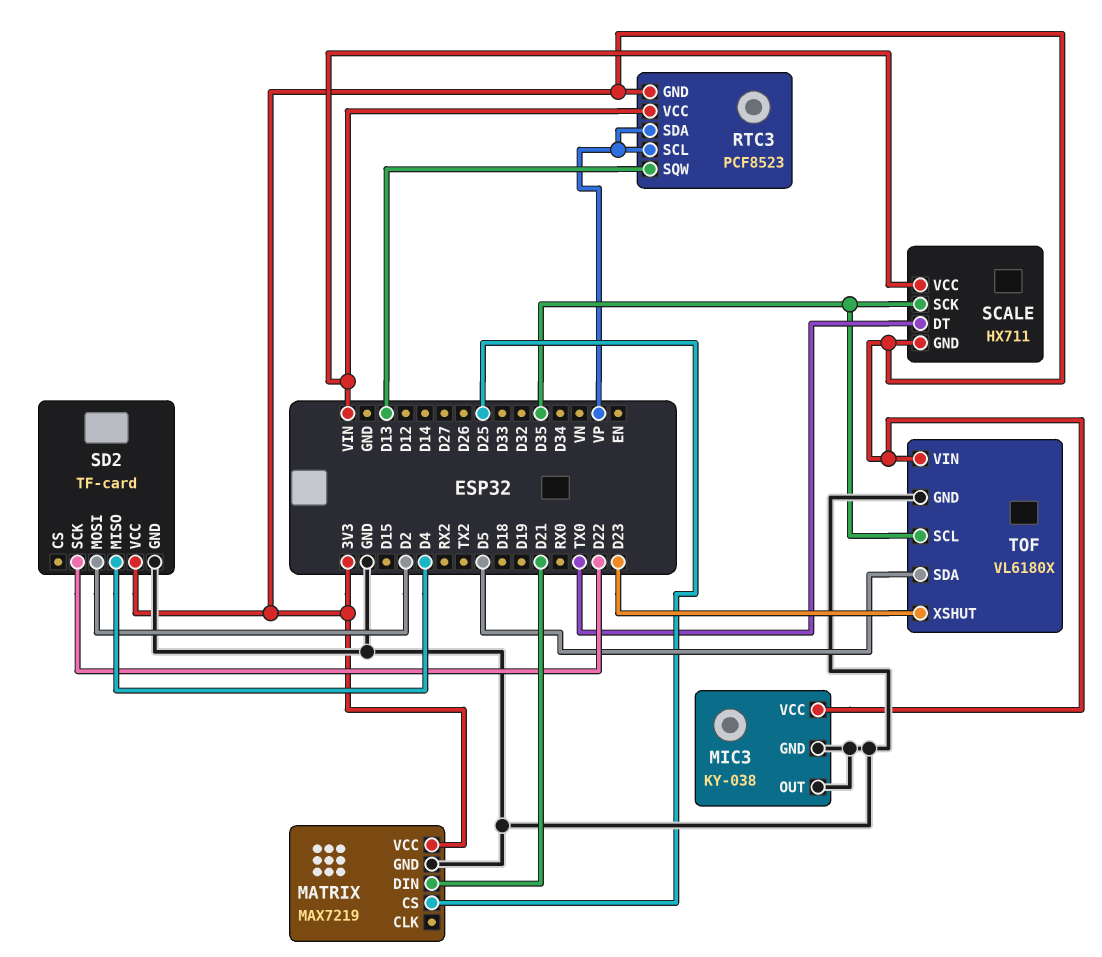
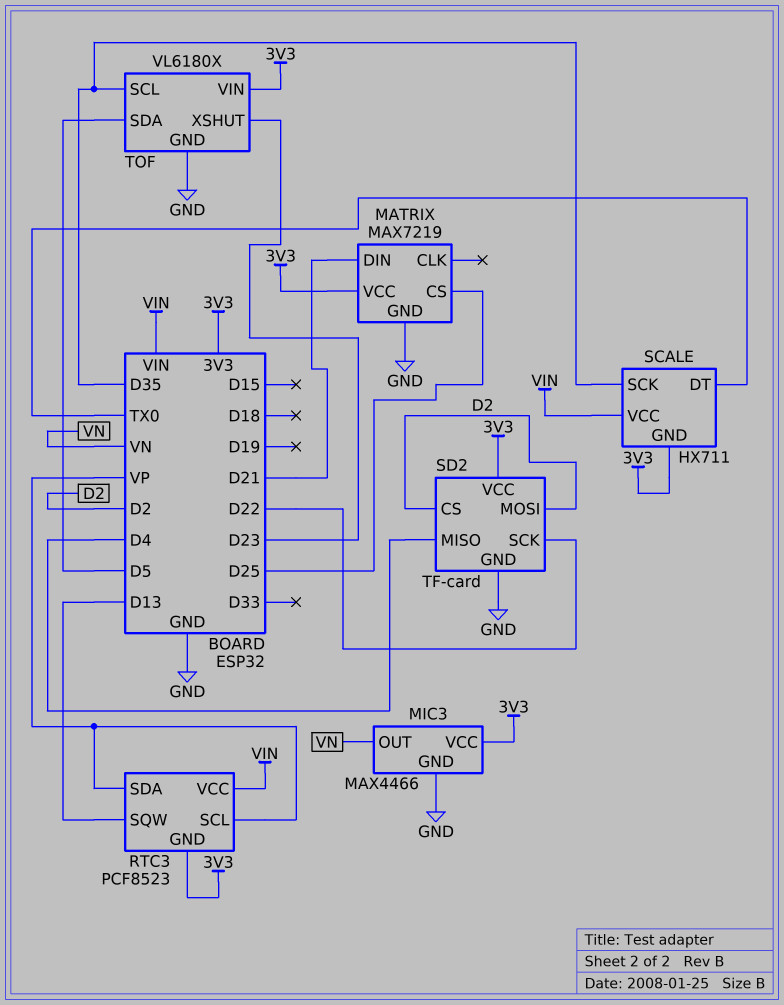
MIC3: KY-038 -> MAX4466
MIC3 pin OUT: GND -> VN
SD2 pin CS: none -> D2

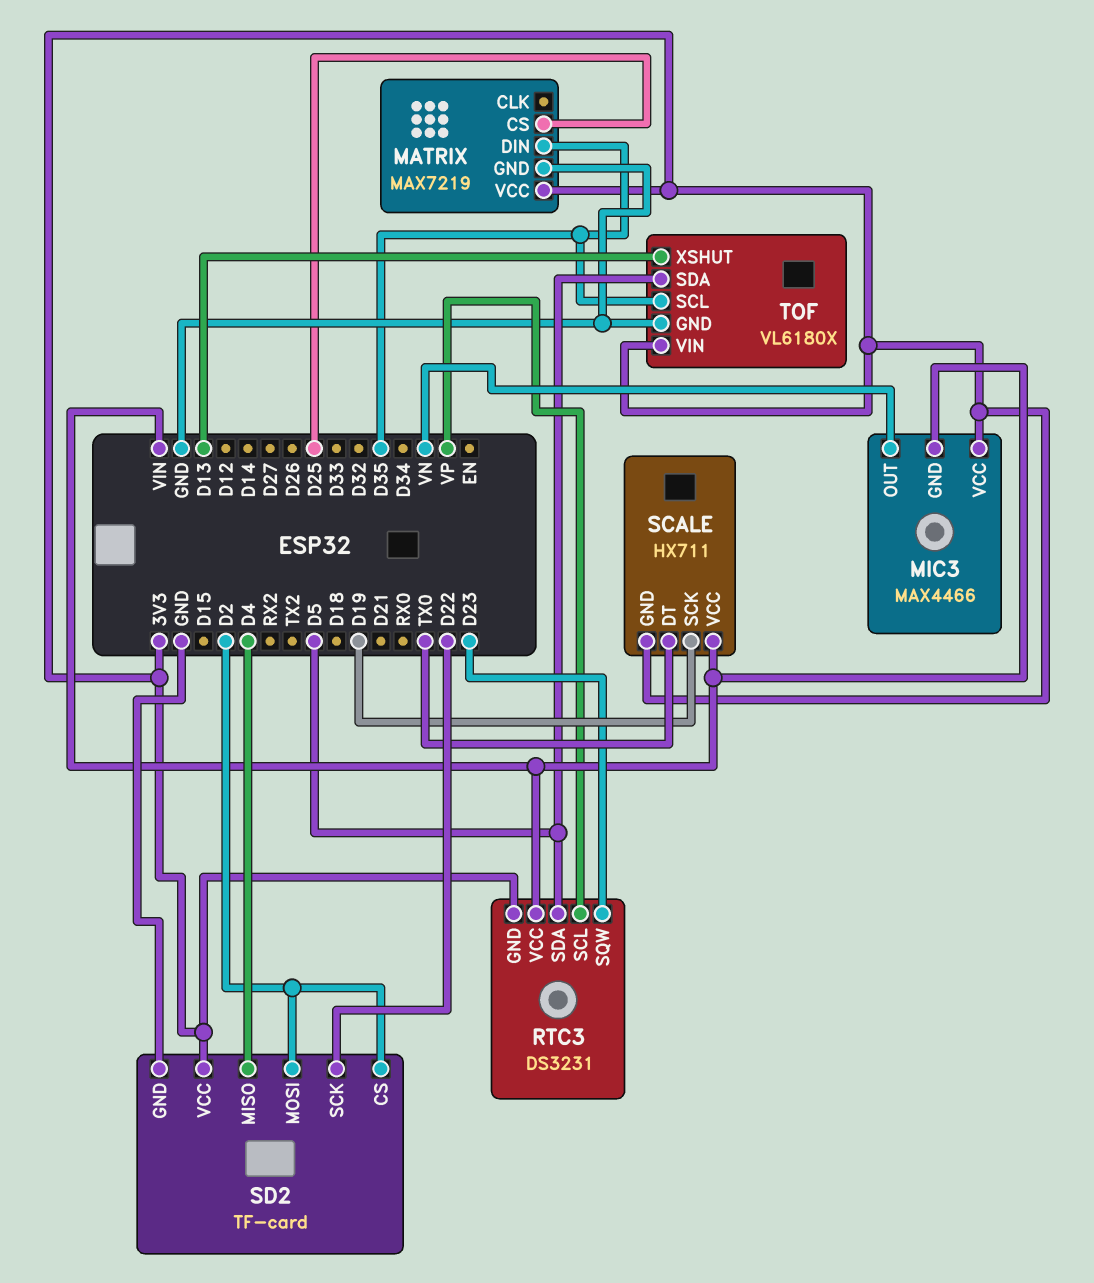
MATRIX pin DIN: D21 -> D35
MIC3 pin GND: GND -> VIN
RTC3: PCF8523 -> DS3231
RTC3 pin SDA: VP -> D5
RTC3 pin SQW: D13 -> D23
SCALE pin SCK: D35 -> D19
TOF pin XSHUT: D23 -> D13

